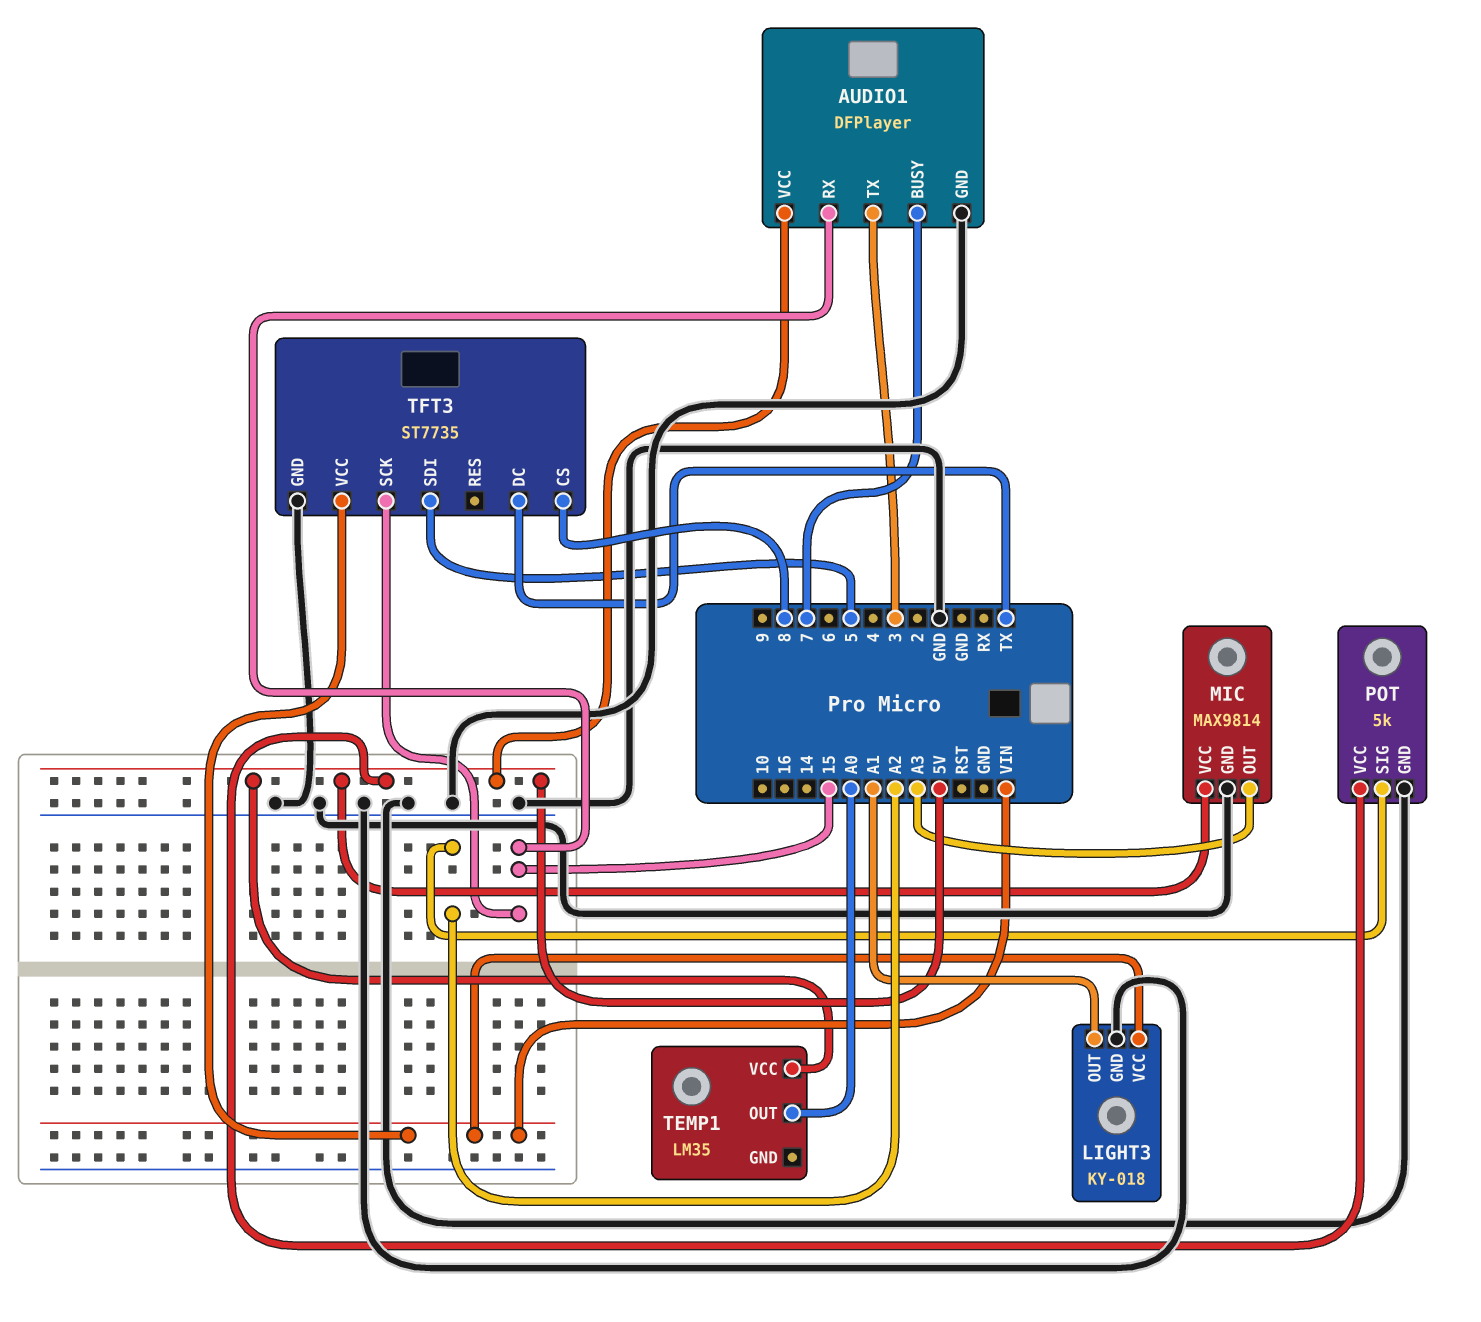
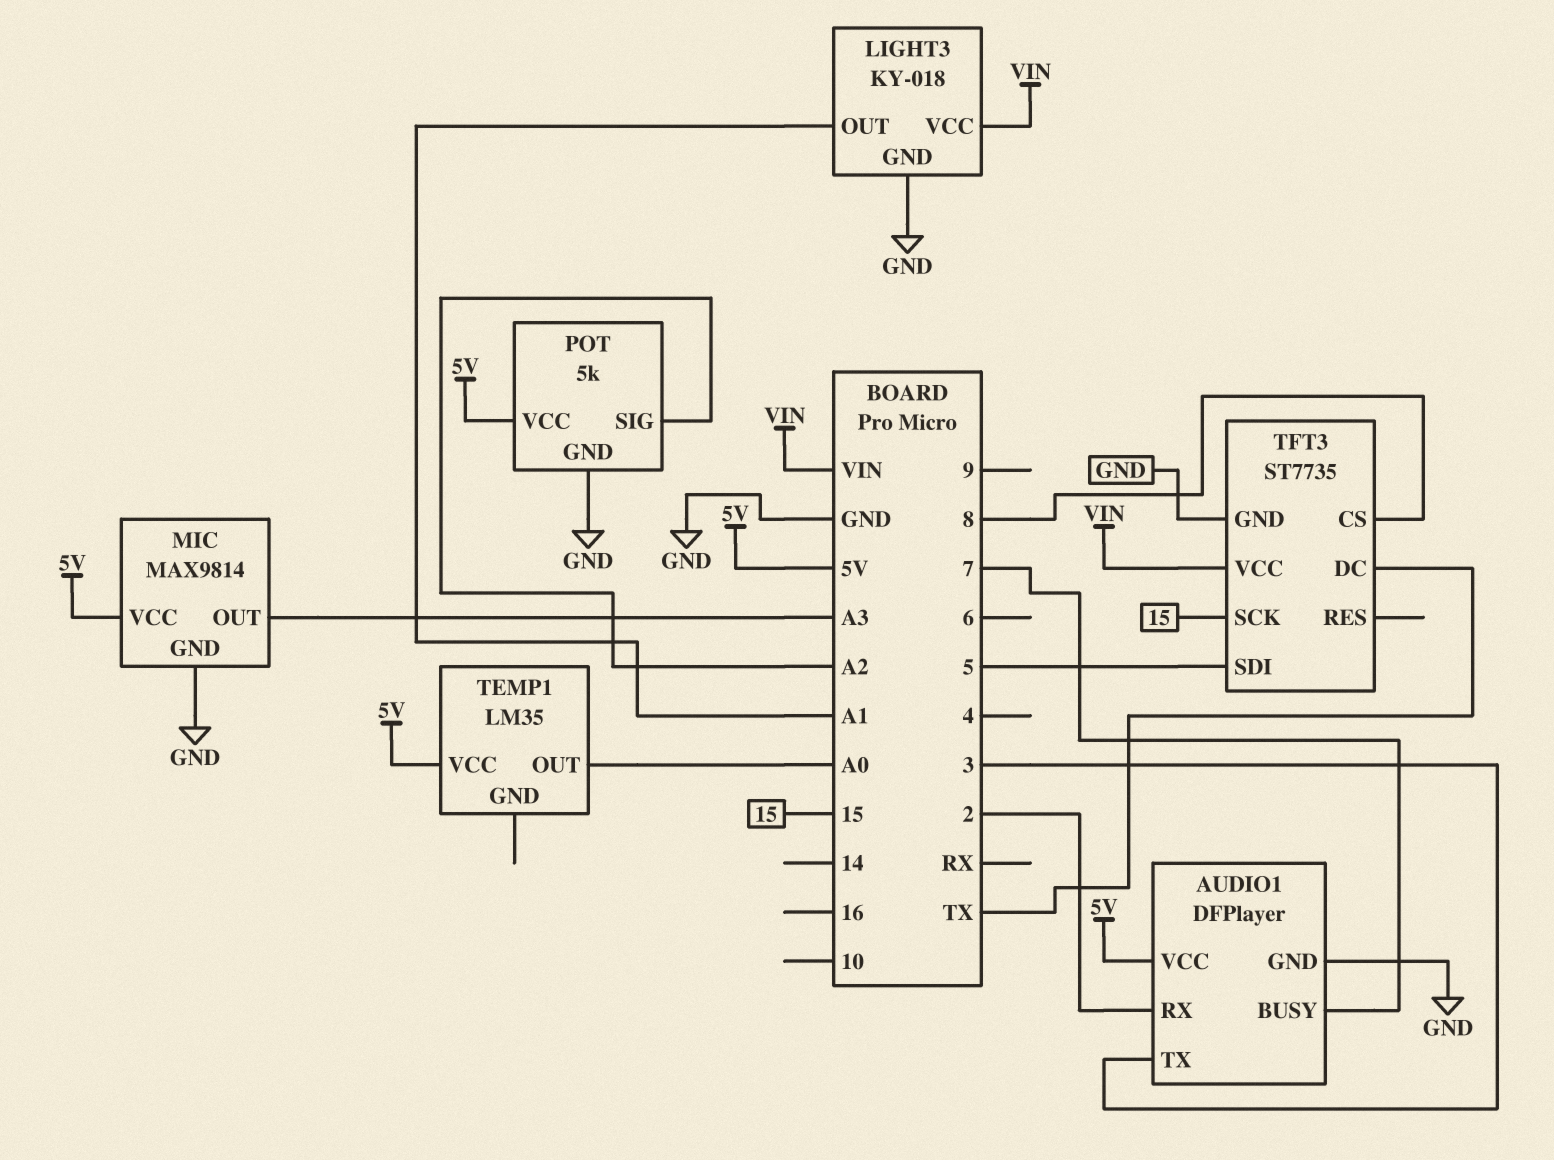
AUDIO1 pin RX: 15 -> 2

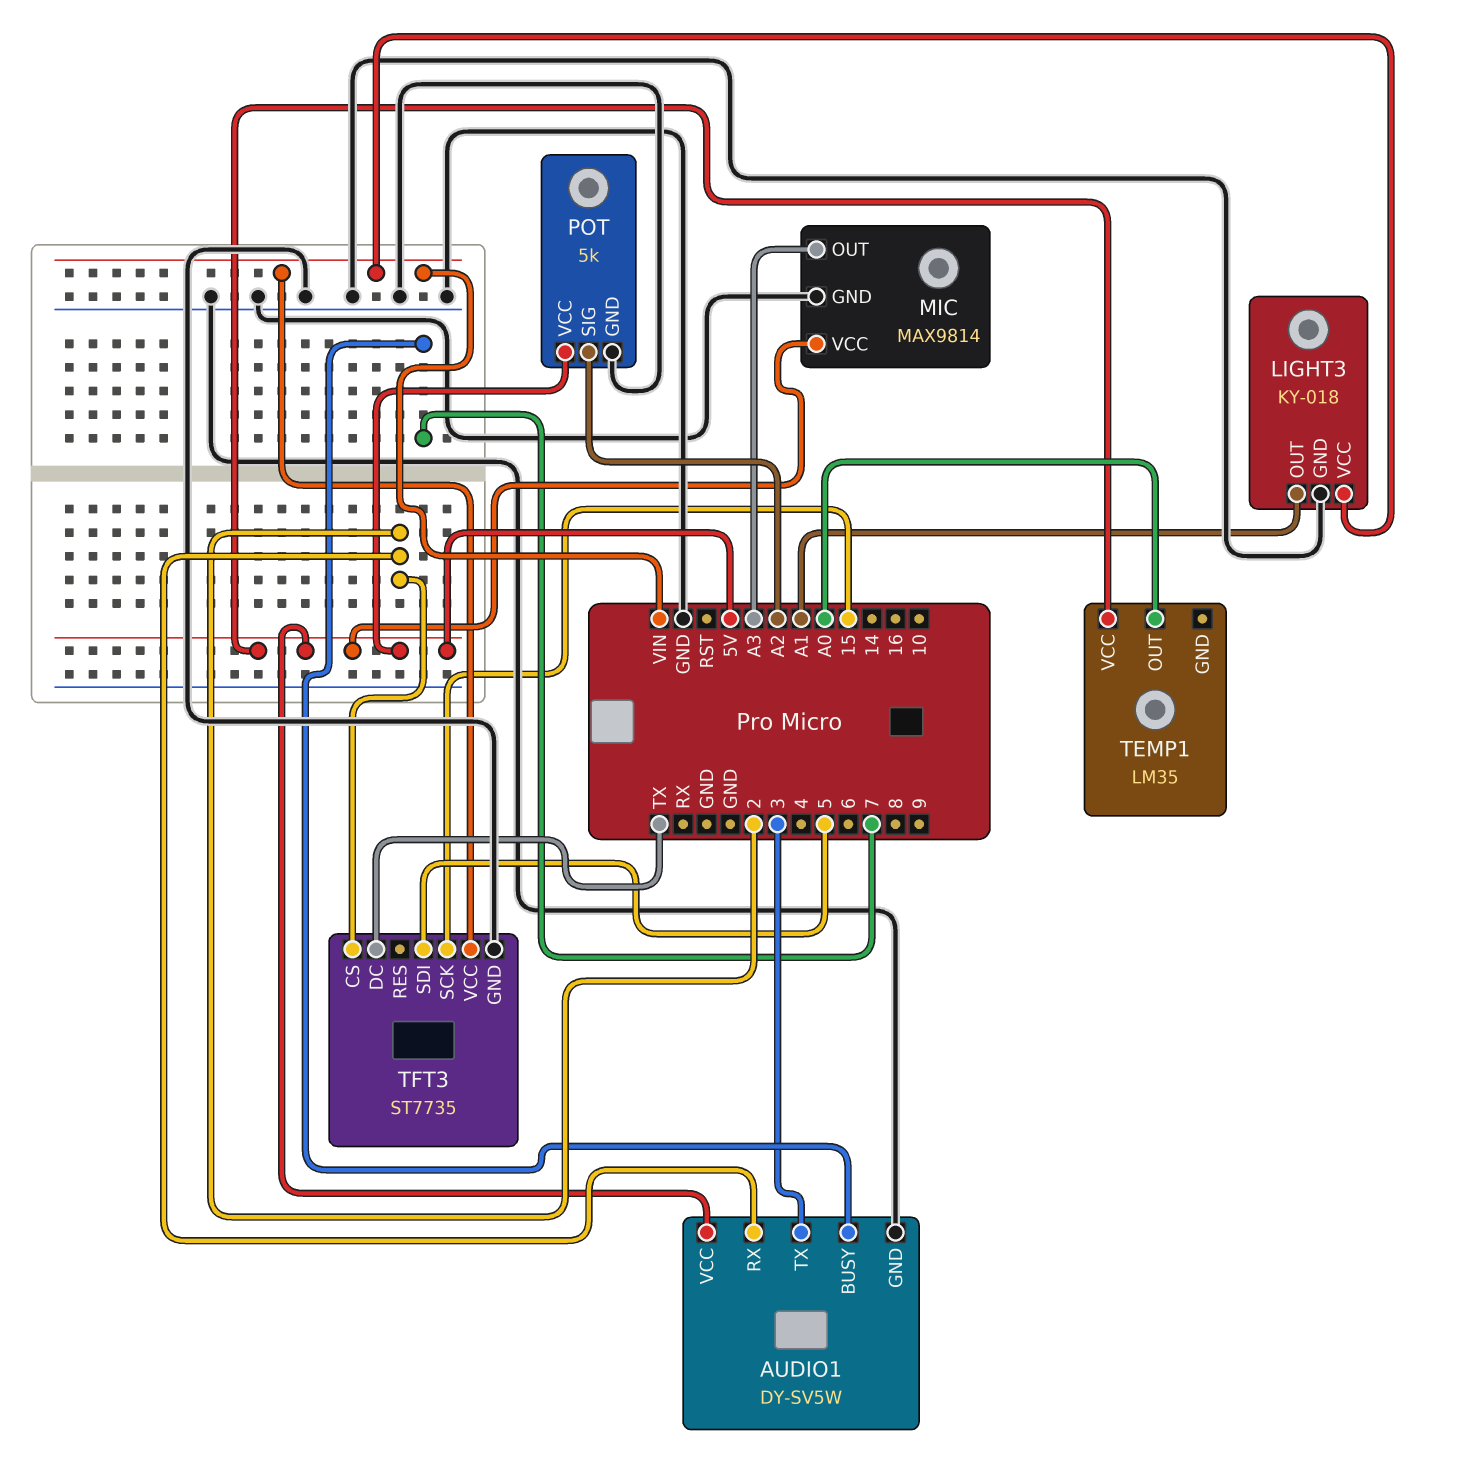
AUDIO1: DFPlayer -> DY-SV5W
TFT3 pin CS: 8 -> 2

